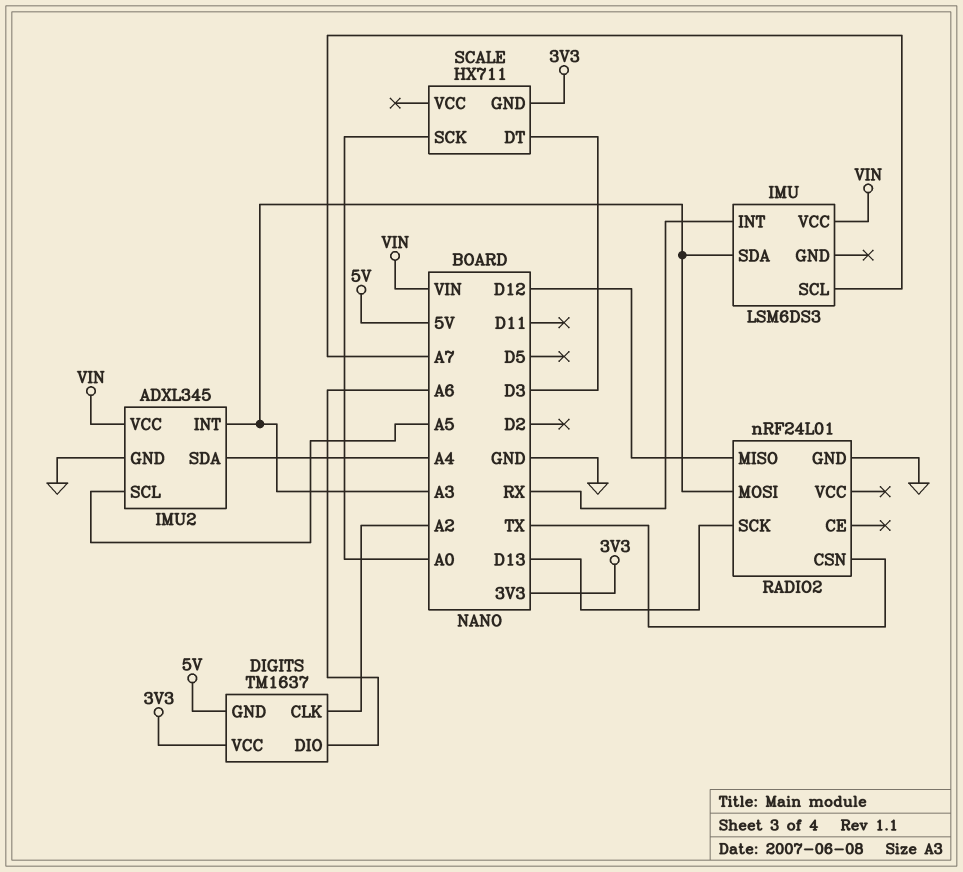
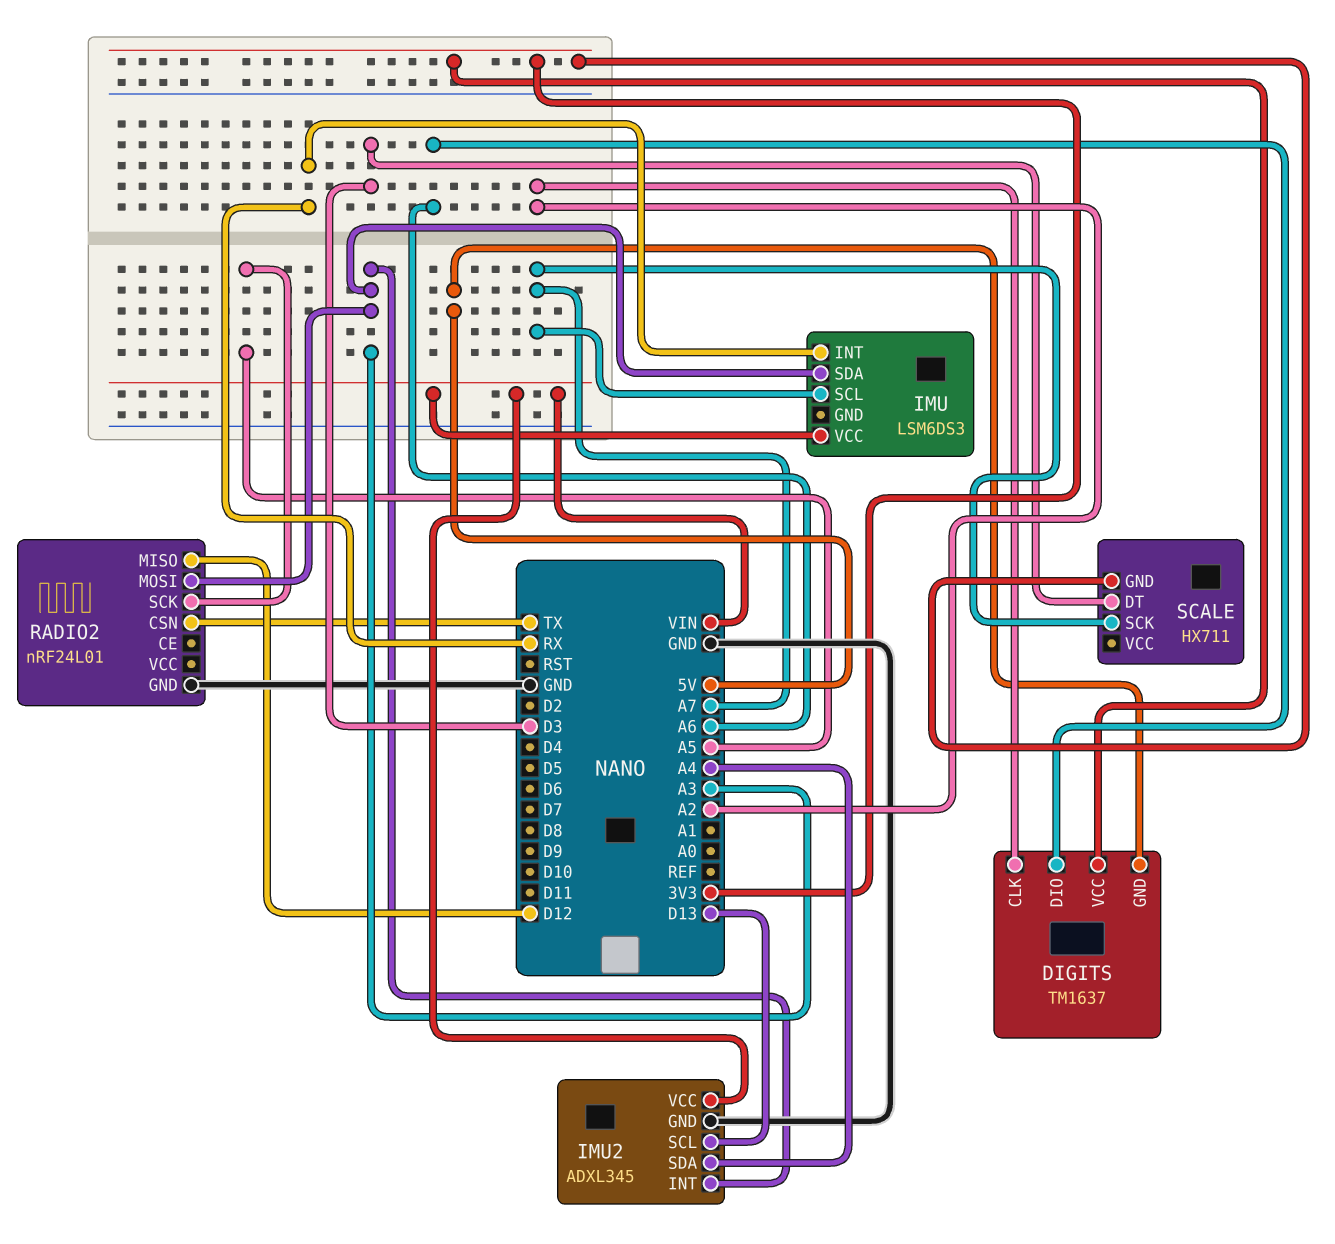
IMU2 pin SCL: A5 -> D13
RADIO2 pin SCK: D13 -> A5
SCALE pin SCK: A0 -> A7

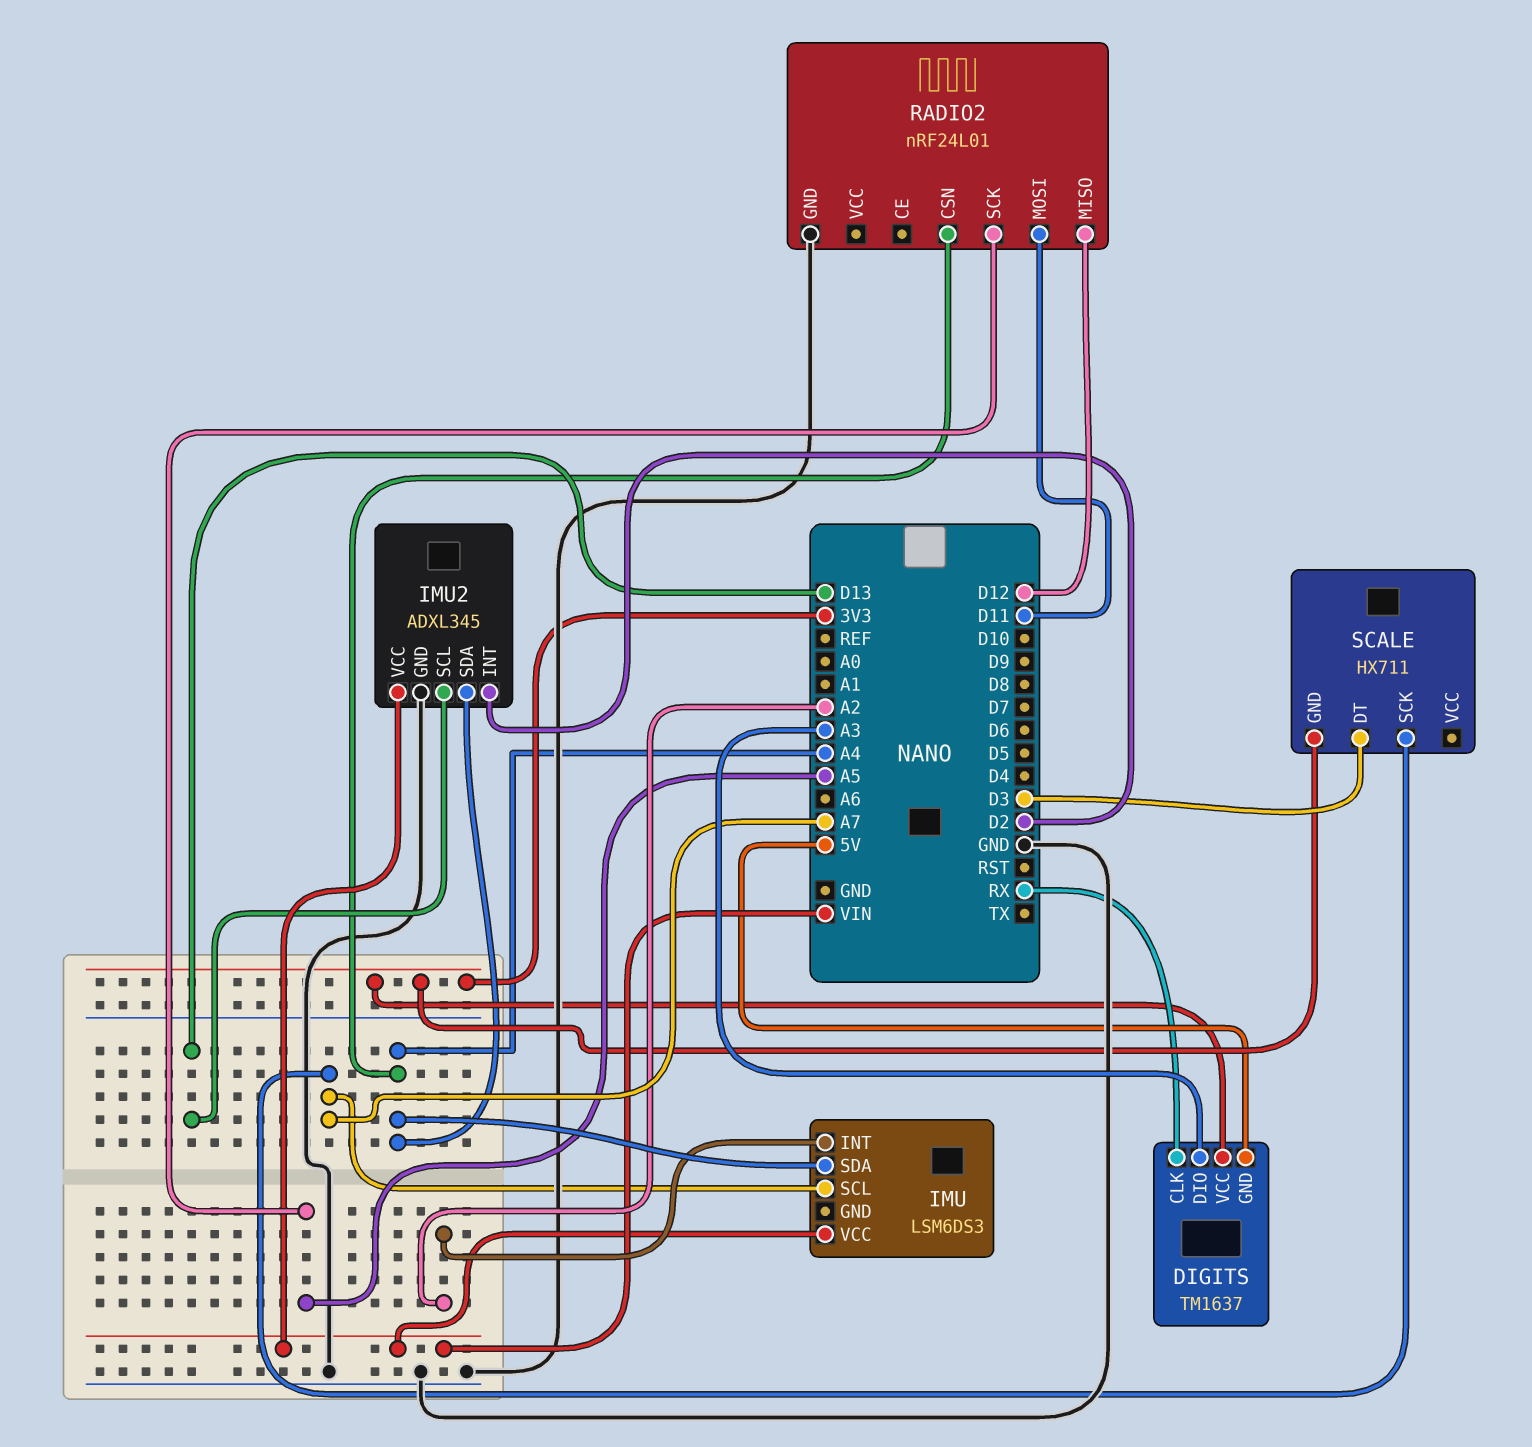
DIGITS pin CLK: A2 -> RX
DIGITS pin DIO: A6 -> A3
IMU pin INT: RX -> A2
IMU pin SDA: A3 -> A4
IMU2 pin INT: A3 -> D2
RADIO2 pin CSN: TX -> A4
RADIO2 pin MOSI: A3 -> D11

